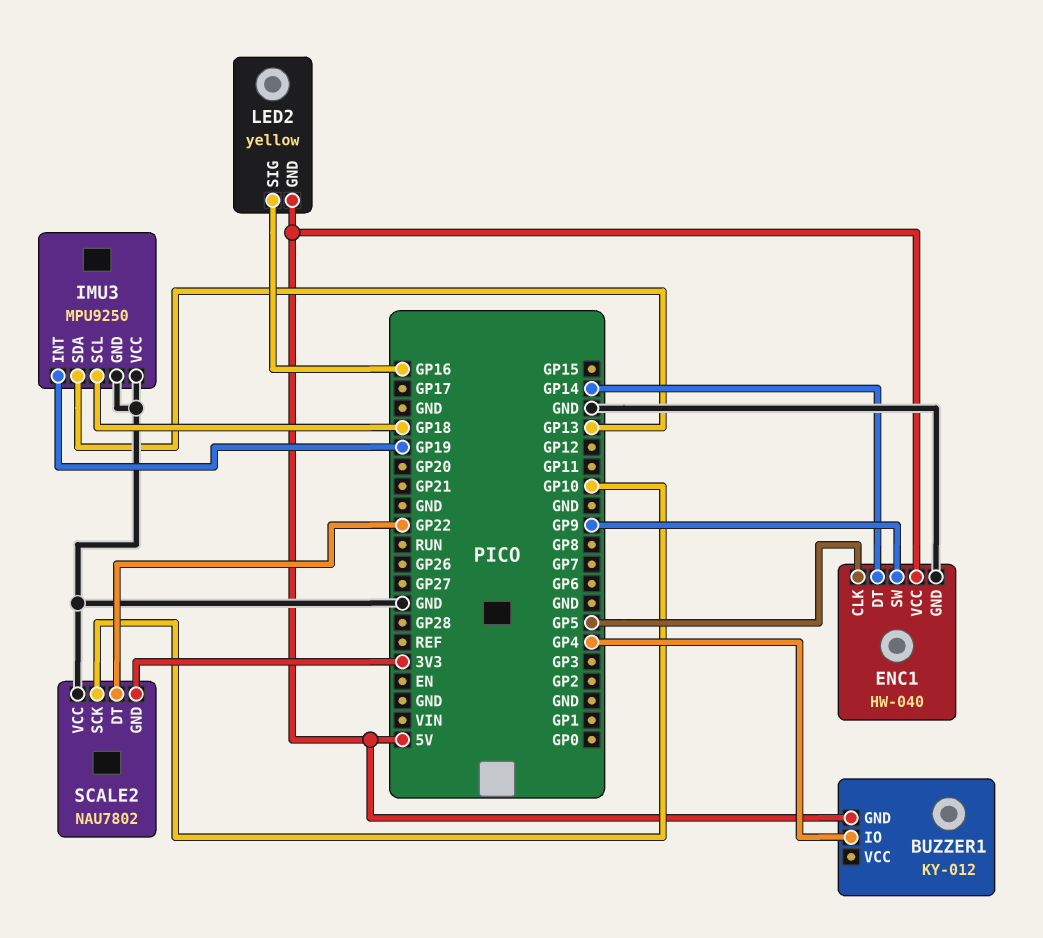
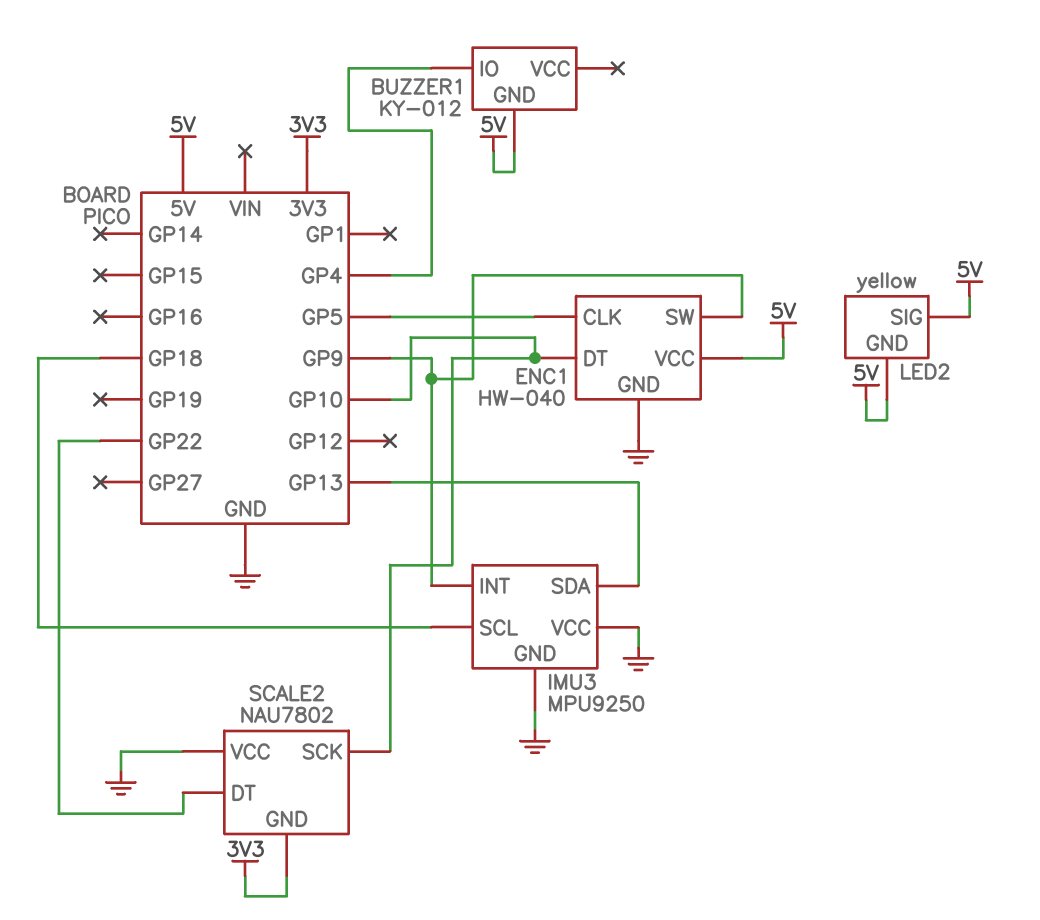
ENC1 pin DT: GP14 -> GP10
IMU3 pin INT: GP19 -> GP9
LED2 pin SIG: GP16 -> 5V

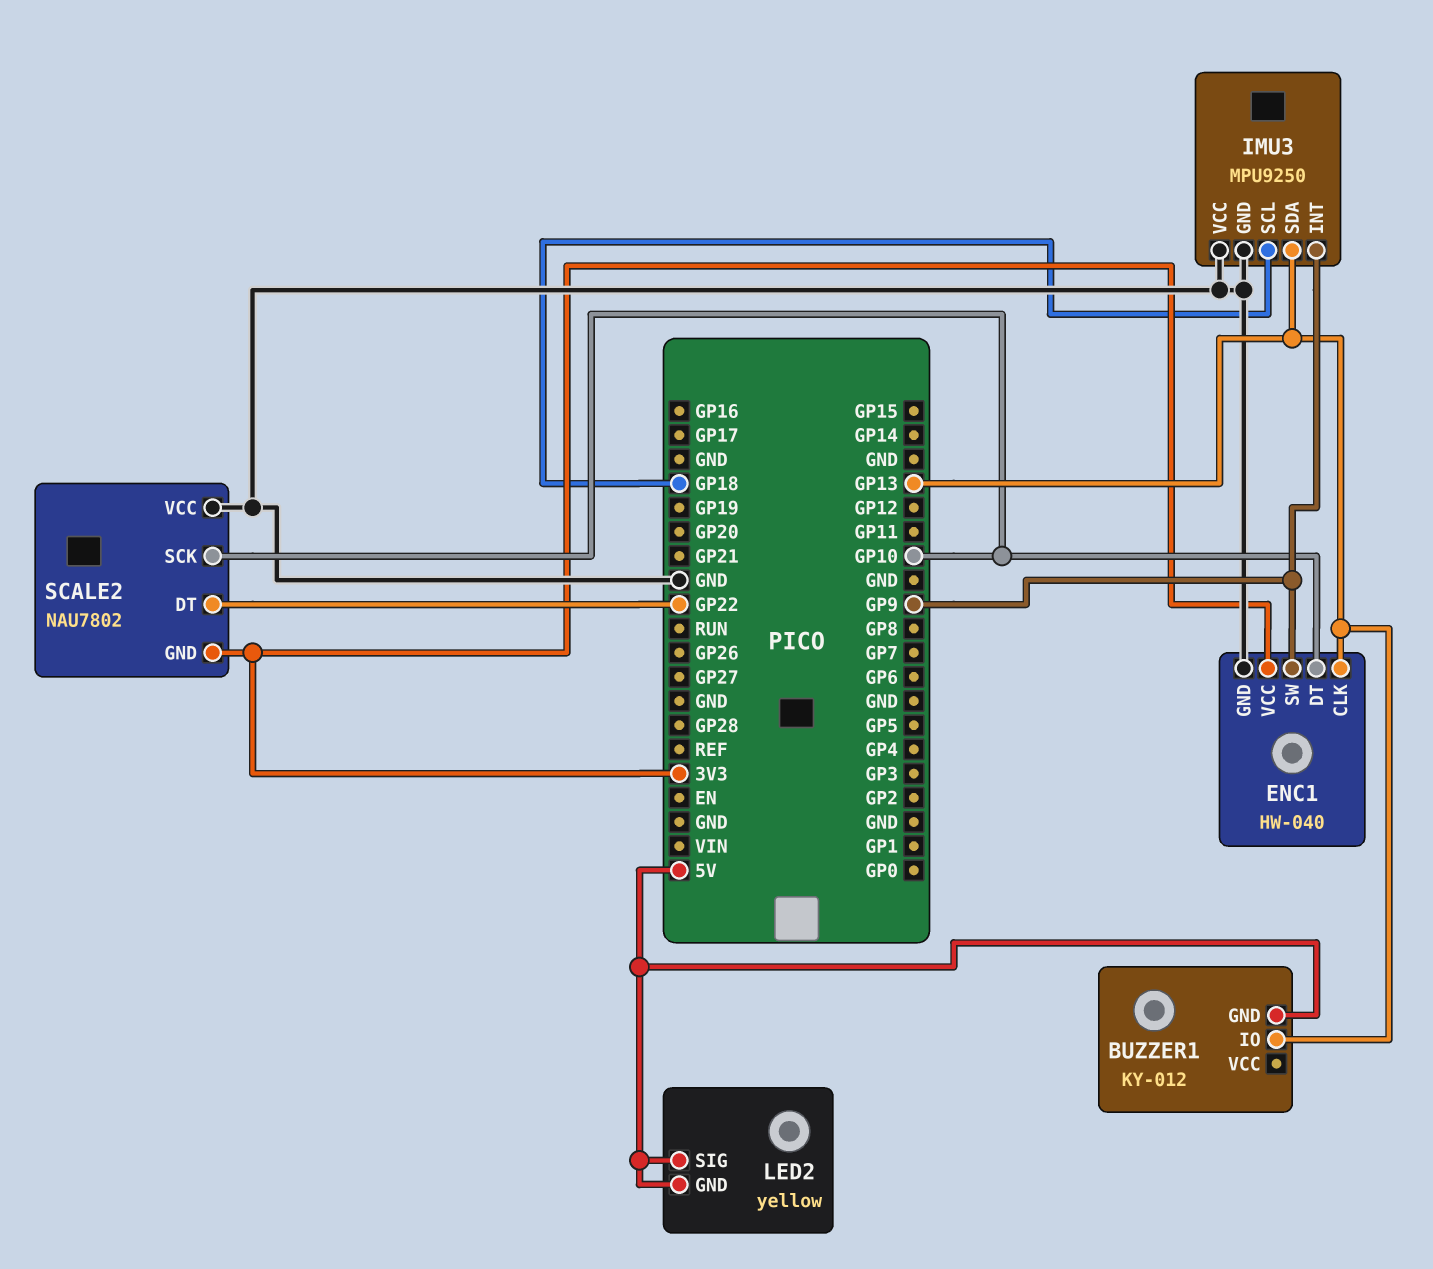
BUZZER1 pin IO: GP4 -> GP13
ENC1 pin CLK: GP5 -> GP13
ENC1 pin VCC: 5V -> 3V3

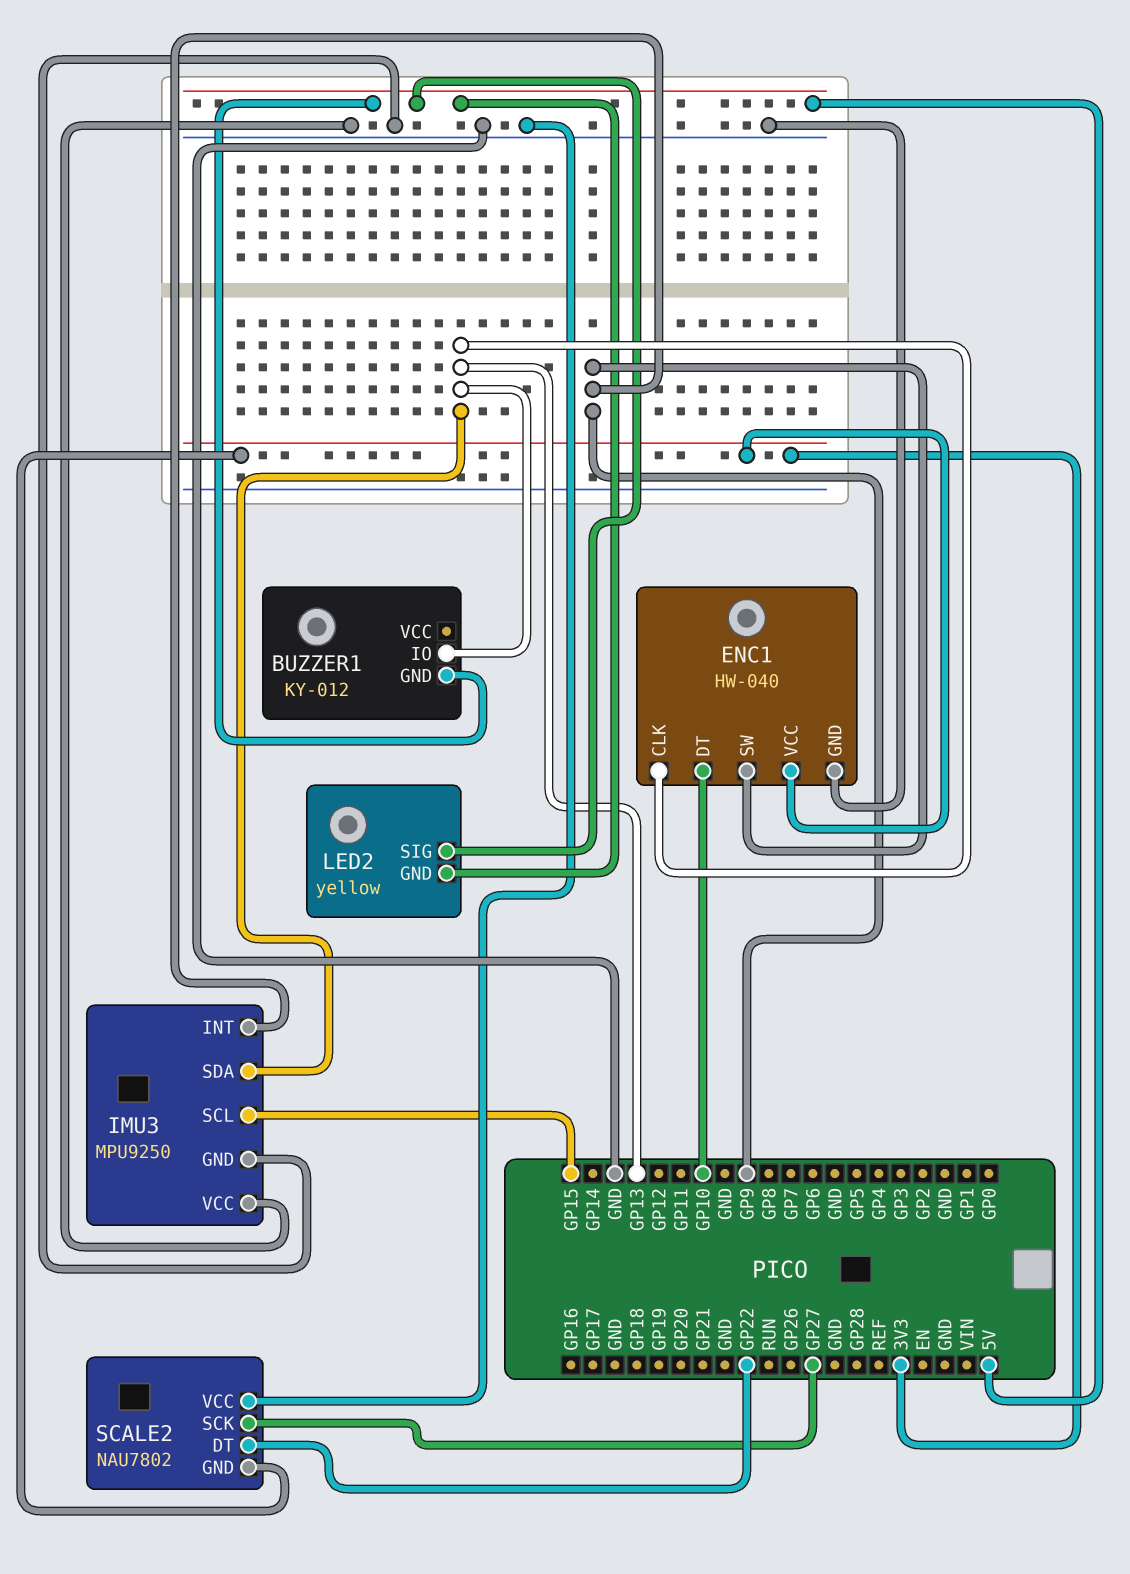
IMU3 pin SCL: GP18 -> GP15
SCALE2 pin SCK: GP10 -> GP27

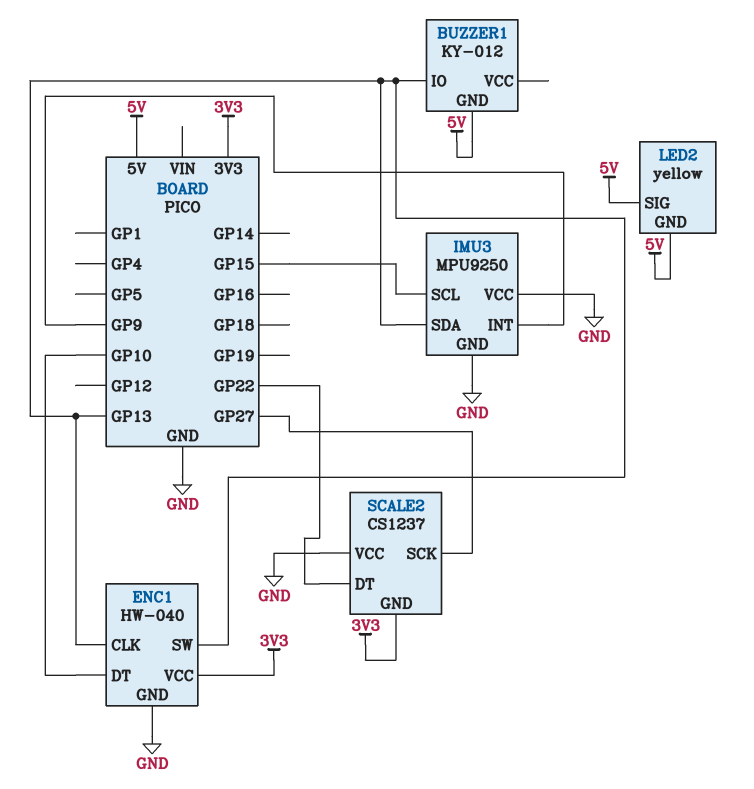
ENC1 pin SW: GP9 -> GP13
SCALE2: NAU7802 -> CS1237

